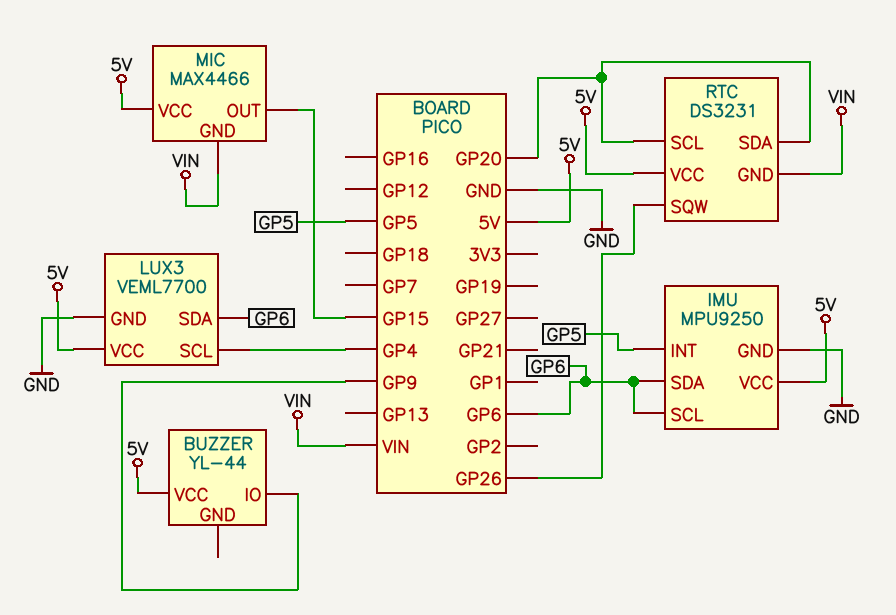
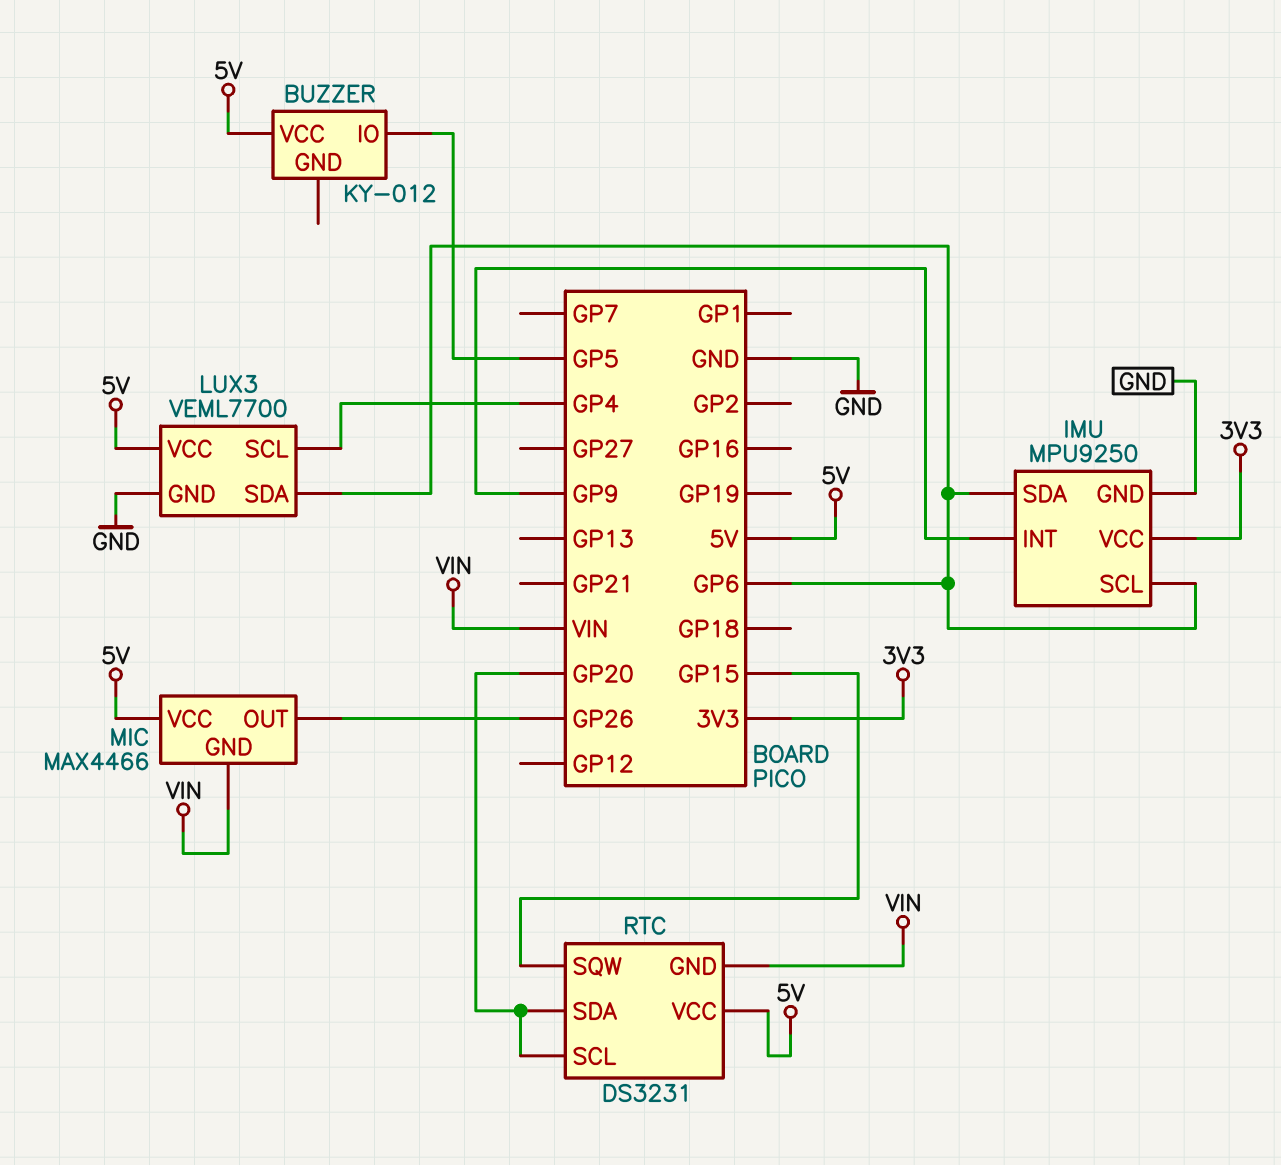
BUZZER: YL-44 -> KY-012
BUZZER pin IO: GP9 -> GP5
IMU pin INT: GP5 -> GP9
IMU pin VCC: 5V -> 3V3
MIC pin OUT: GP15 -> GP26
RTC pin SQW: GP26 -> GP15

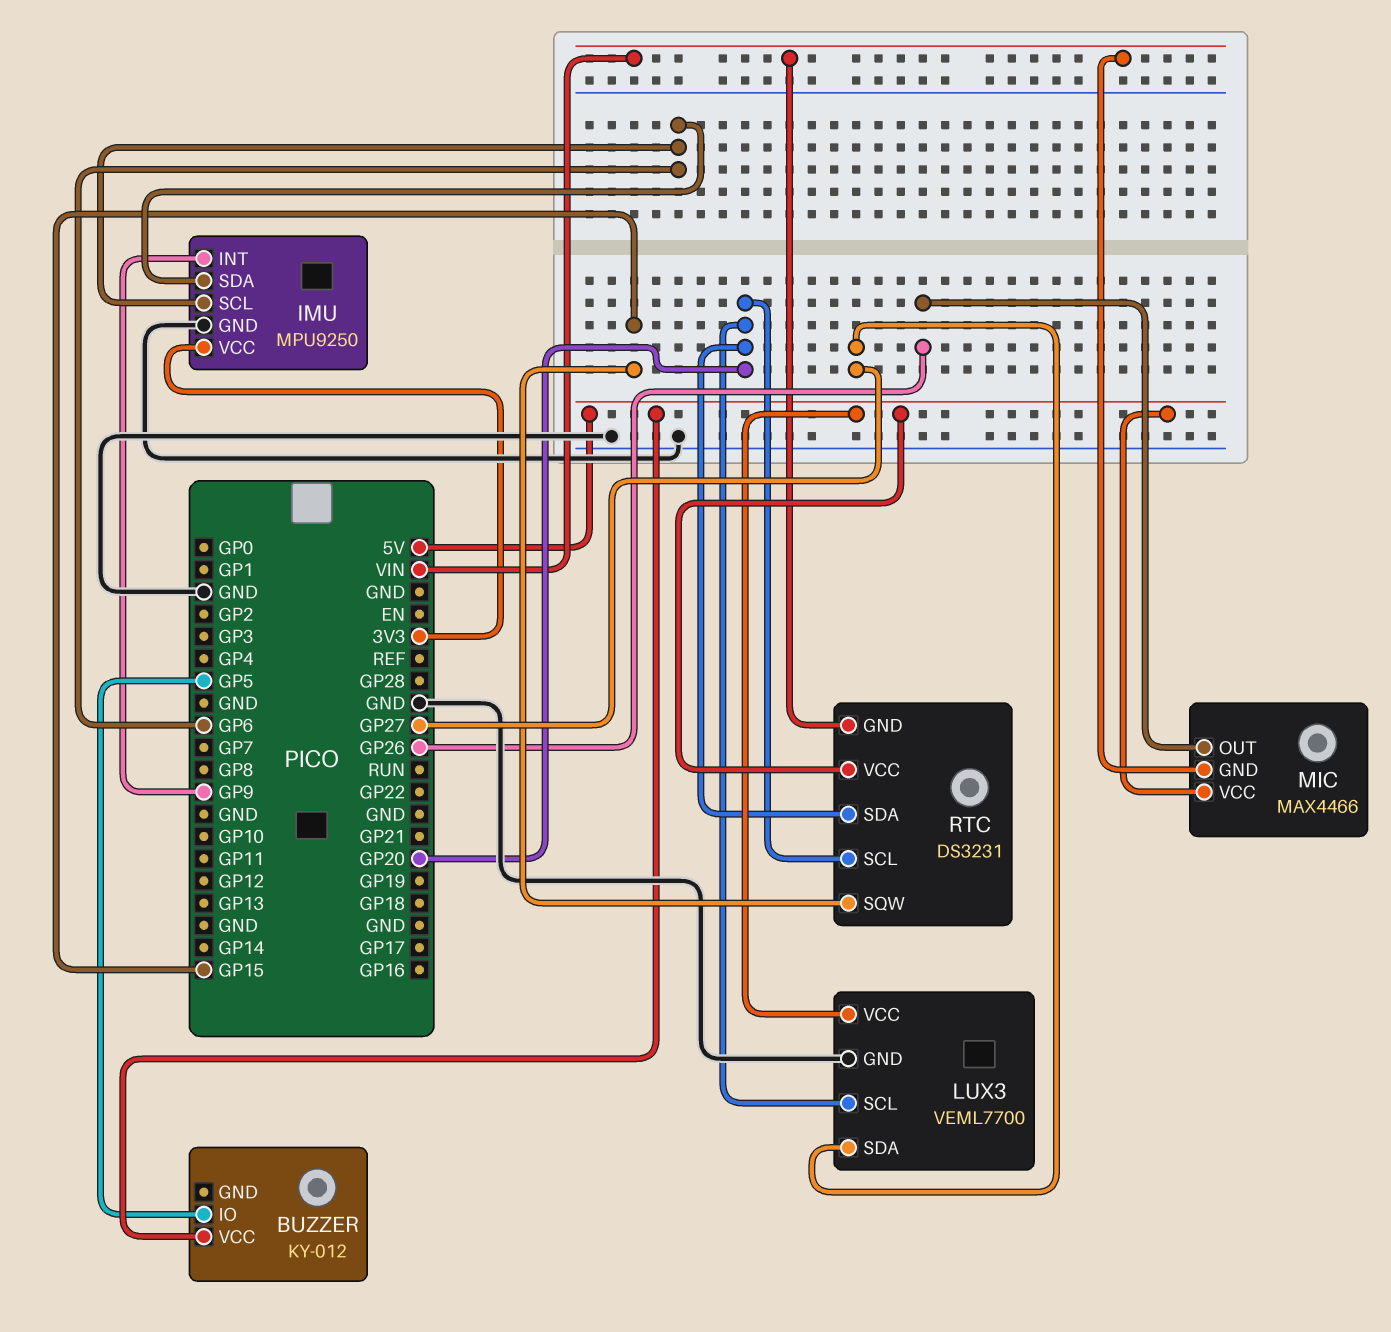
LUX3 pin SCL: GP4 -> GP20
LUX3 pin SDA: GP6 -> GP27

